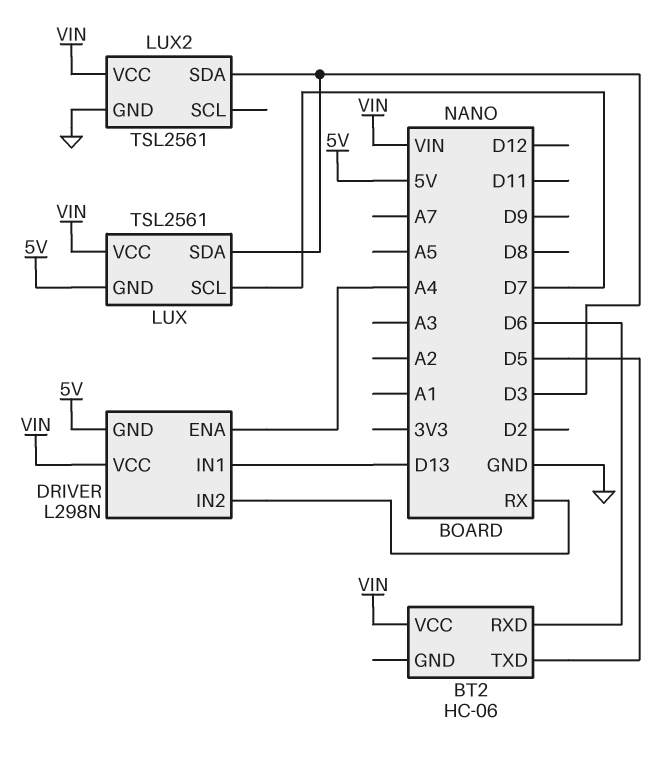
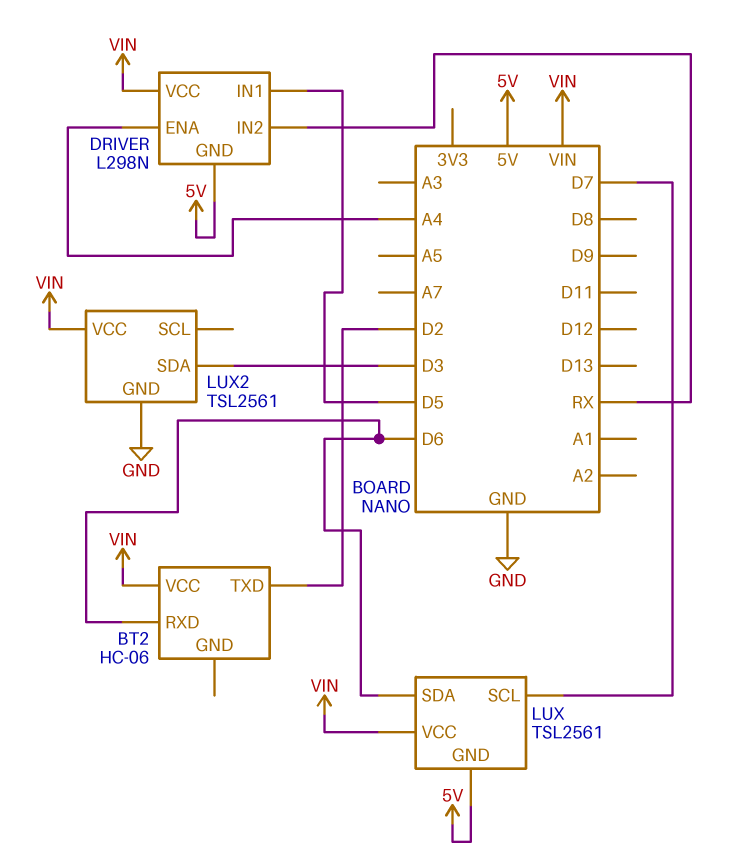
BT2 pin TXD: D5 -> D2
DRIVER pin IN1: D13 -> D5
LUX pin SDA: D3 -> D6

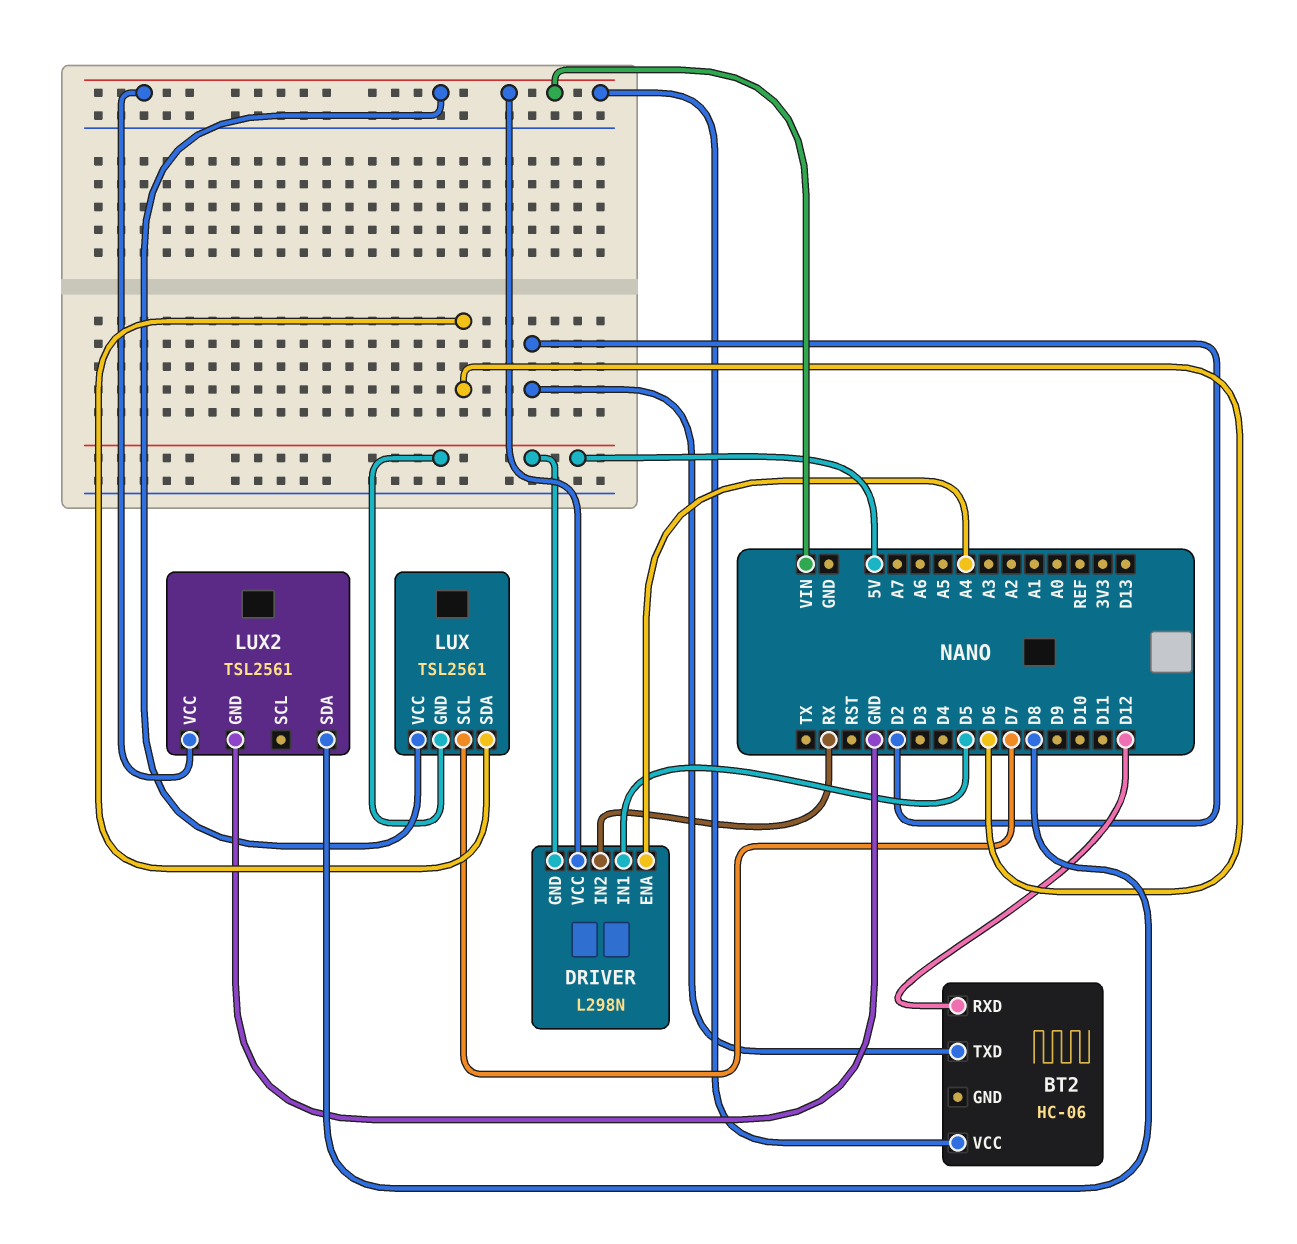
BT2 pin RXD: D6 -> D12
LUX2 pin SDA: D3 -> D8

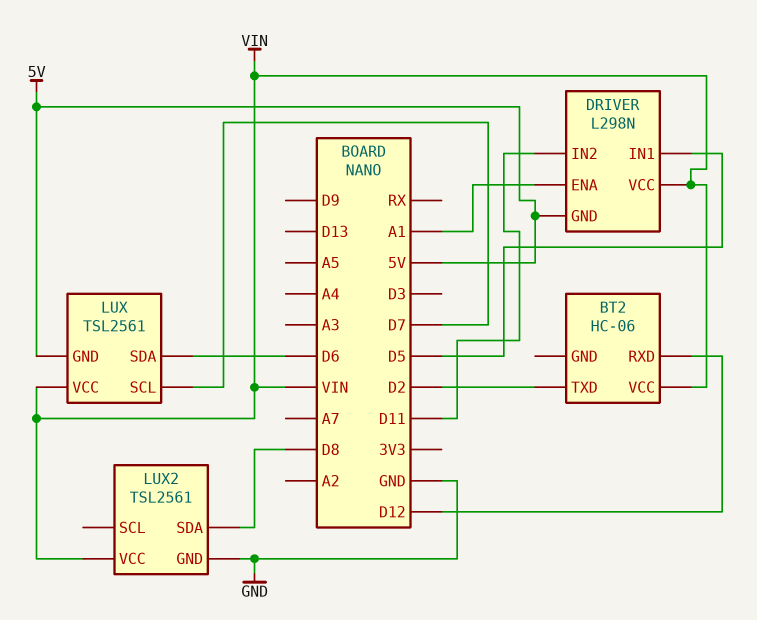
DRIVER pin ENA: A4 -> A1
DRIVER pin IN2: RX -> D11

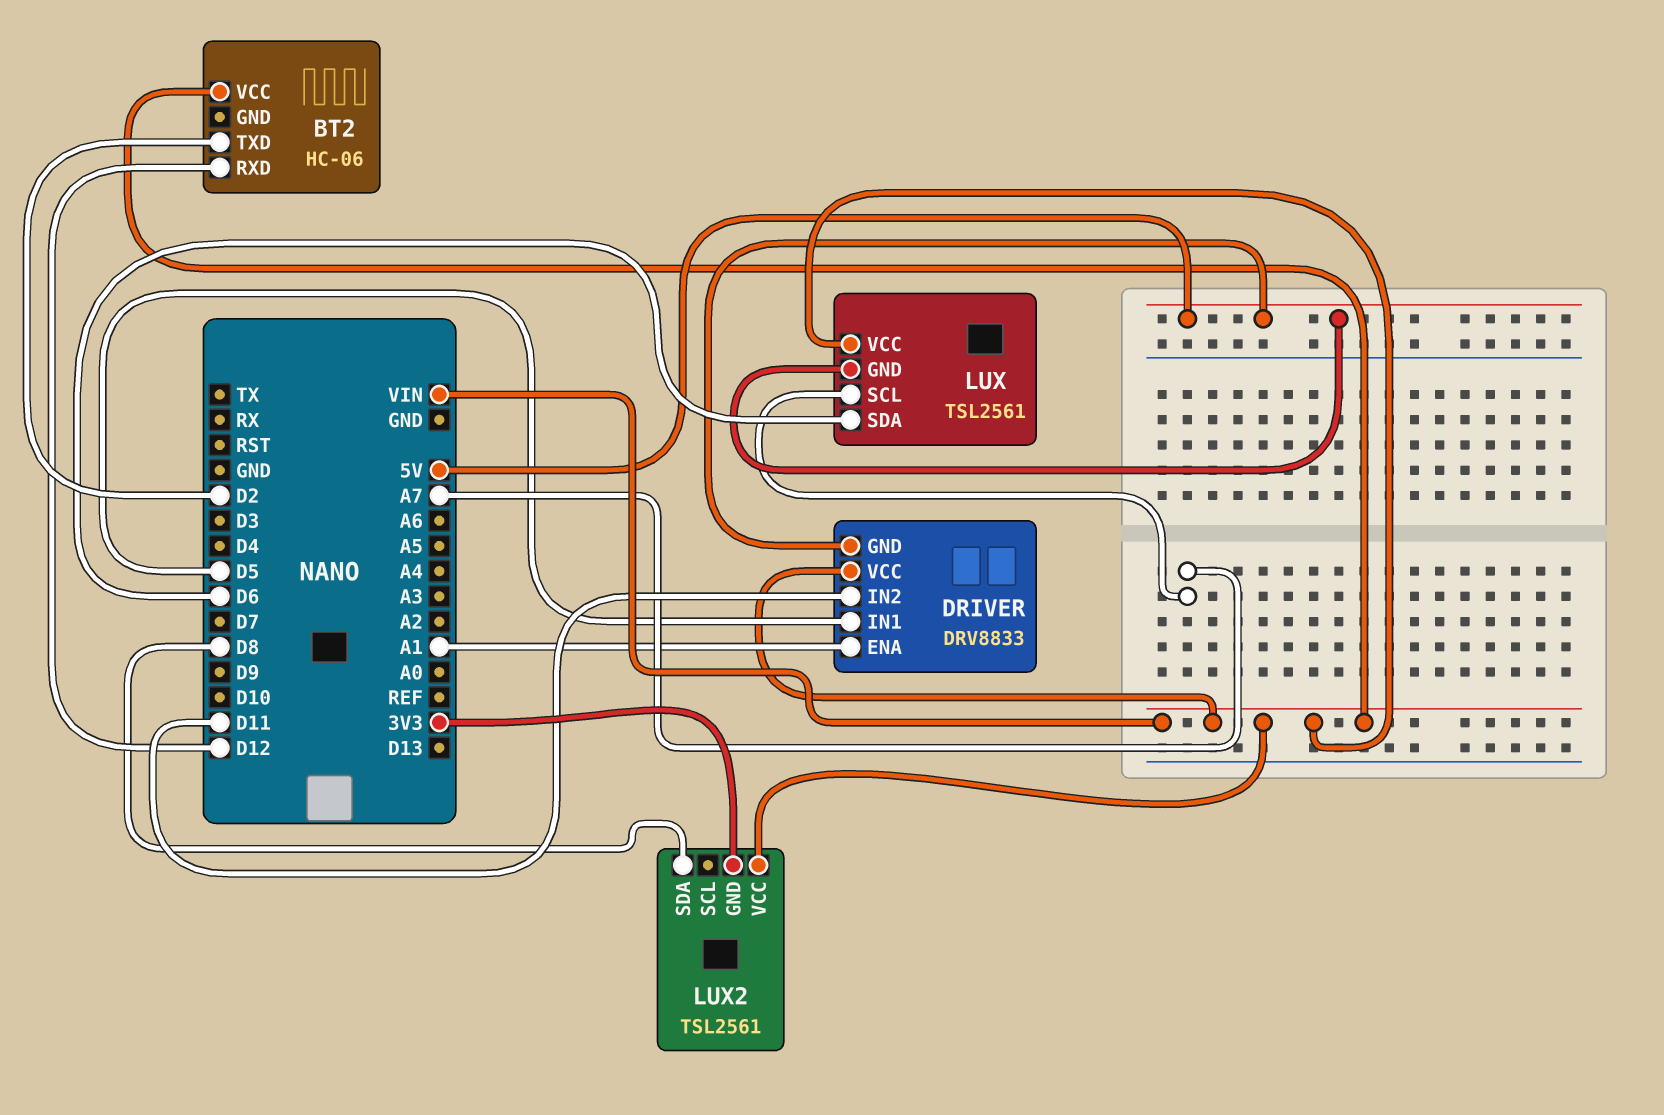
DRIVER: L298N -> DRV8833
LUX pin SCL: D7 -> A7
LUX2 pin GND: GND -> 3V3

